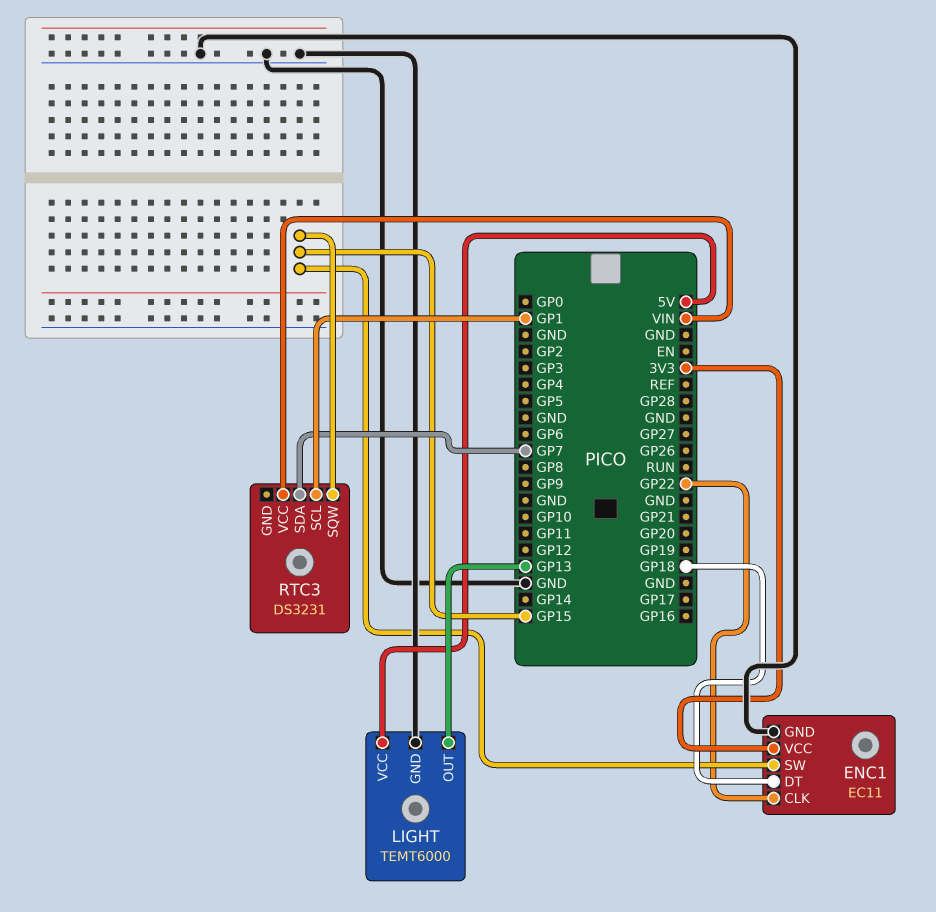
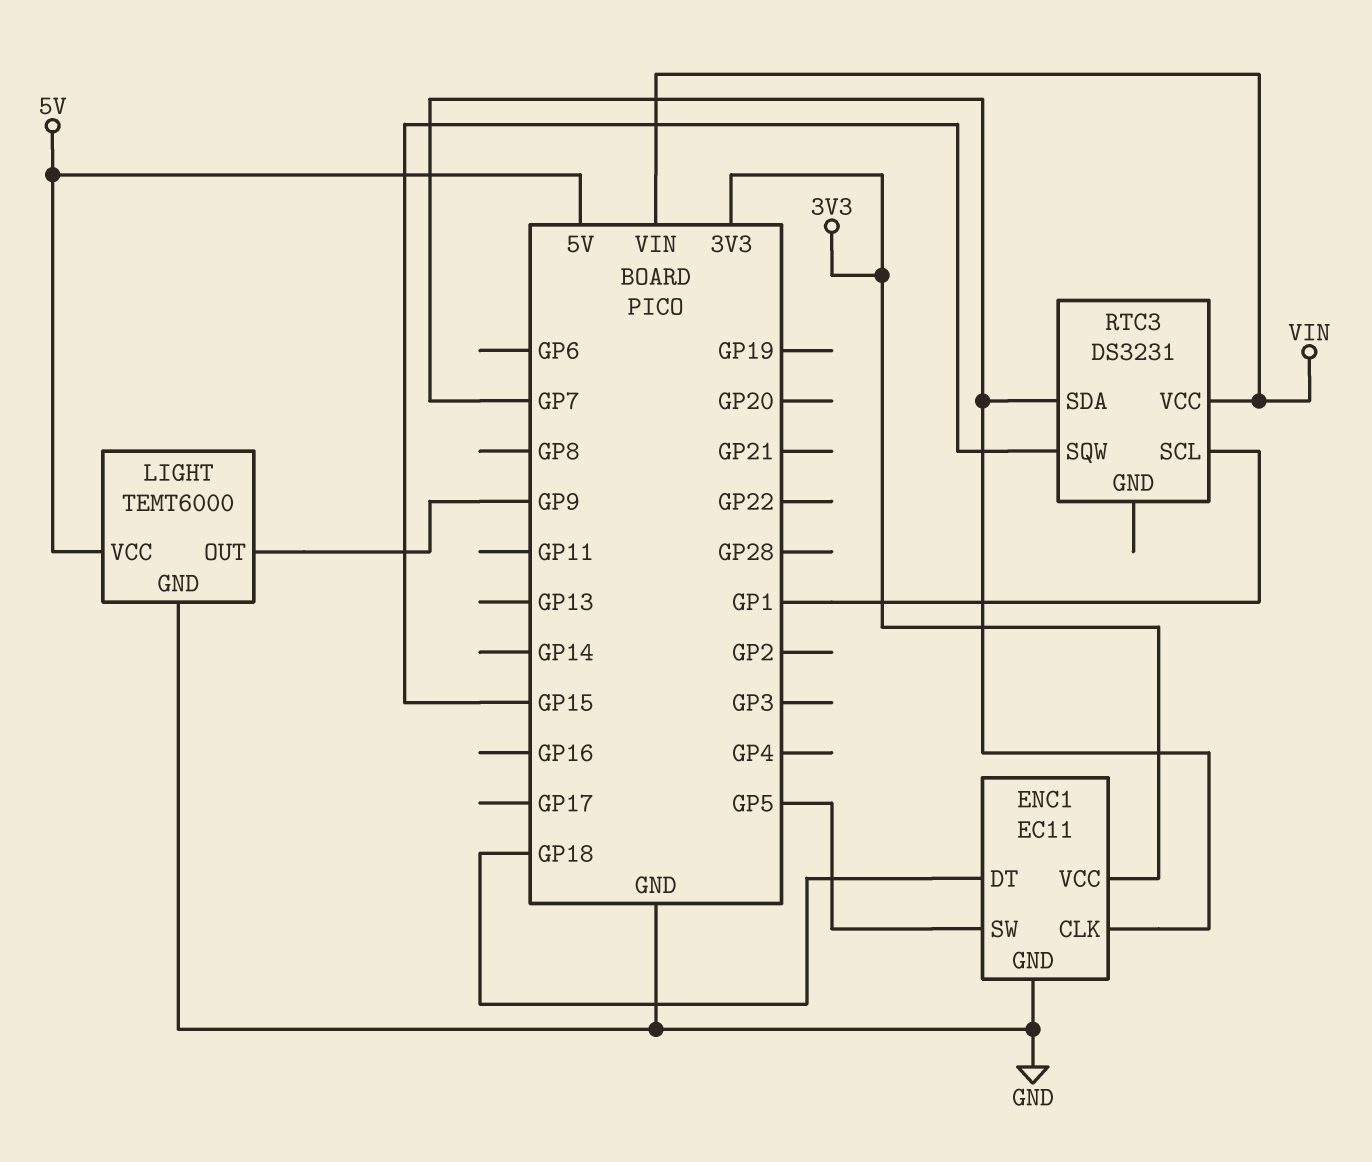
ENC1 pin CLK: GP22 -> GP7
ENC1 pin SW: GP15 -> GP5
LIGHT pin OUT: GP13 -> GP9

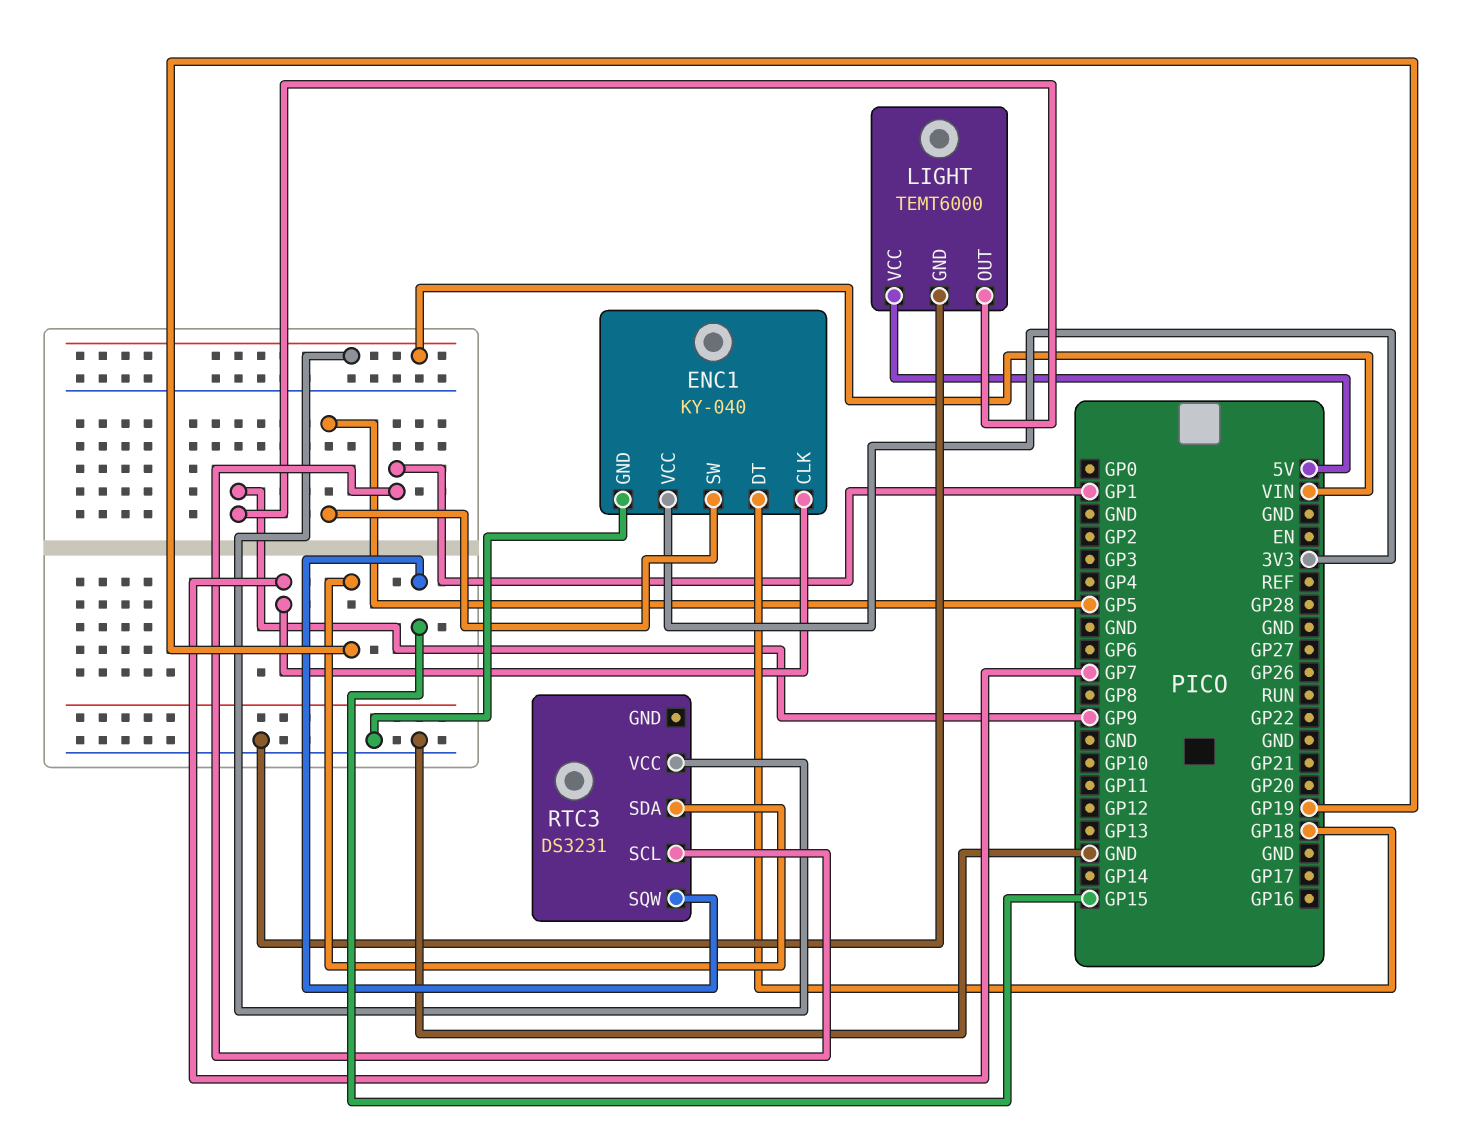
ENC1: EC11 -> KY-040
RTC3 pin SDA: GP7 -> GP19

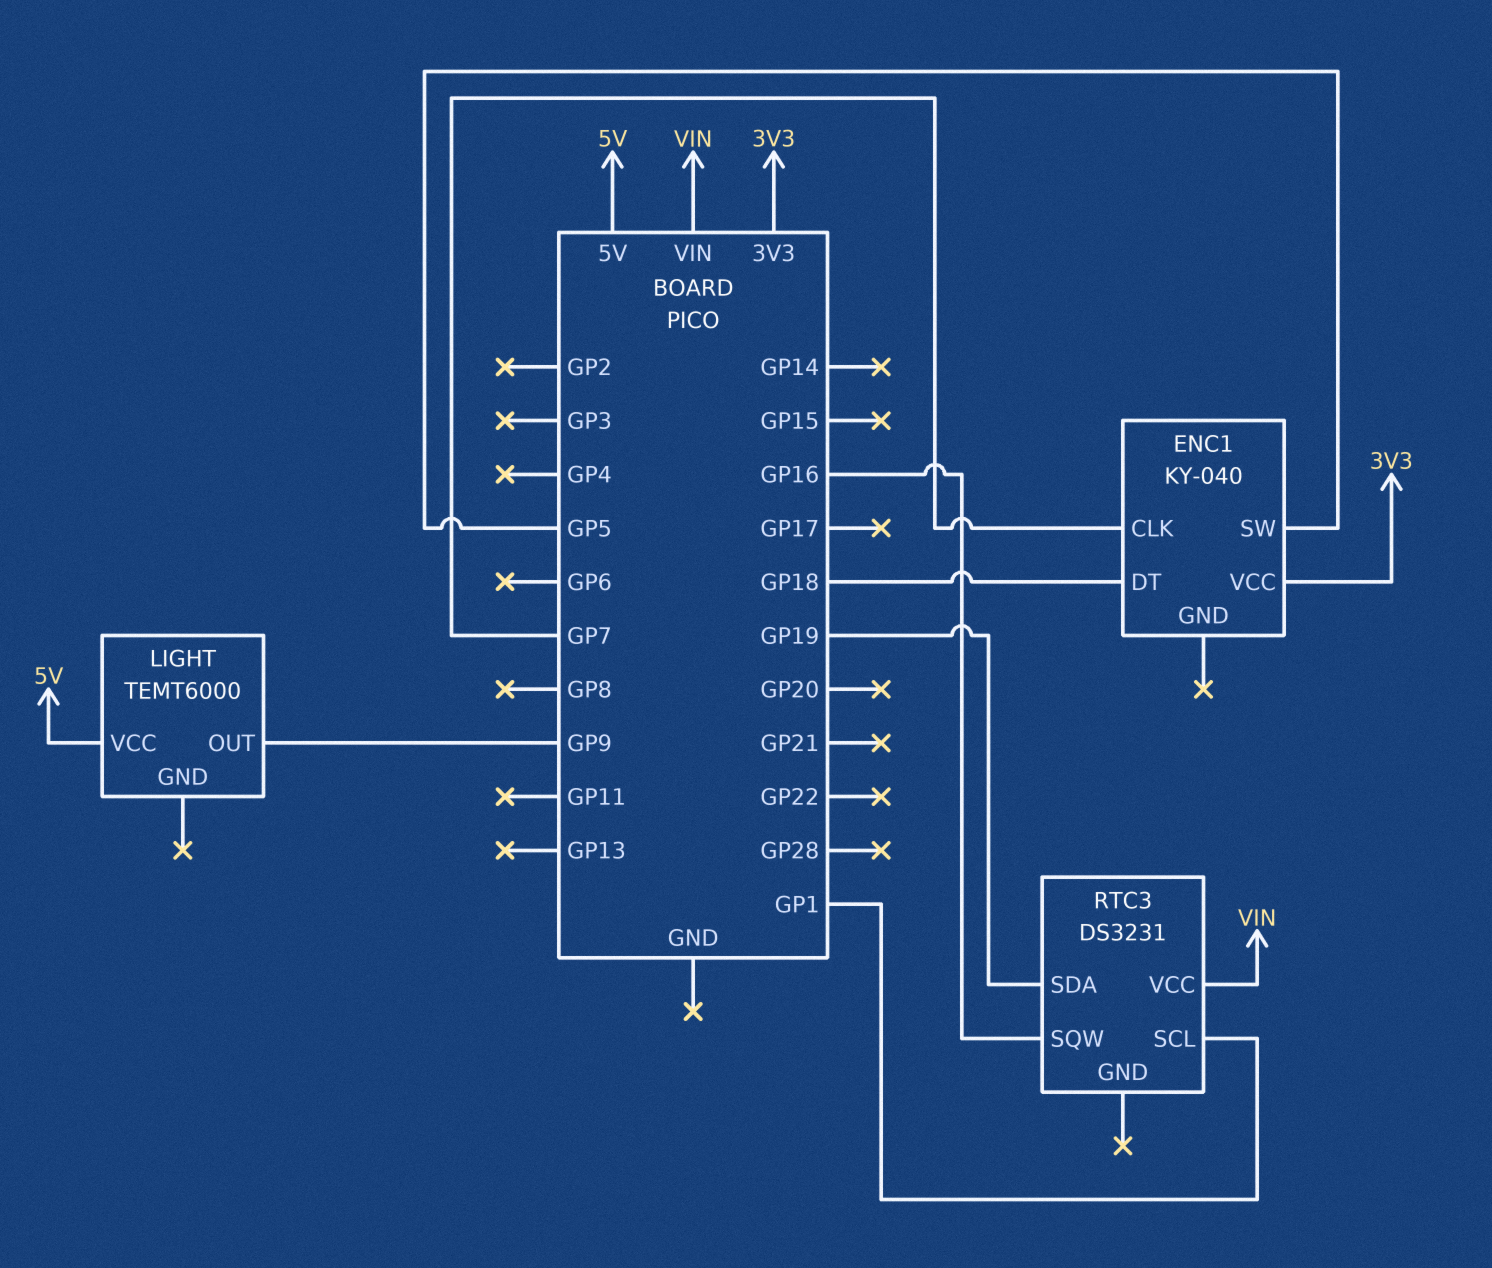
ENC1 pin GND: GND -> none
LIGHT pin GND: GND -> none
RTC3 pin SQW: GP15 -> GP16

